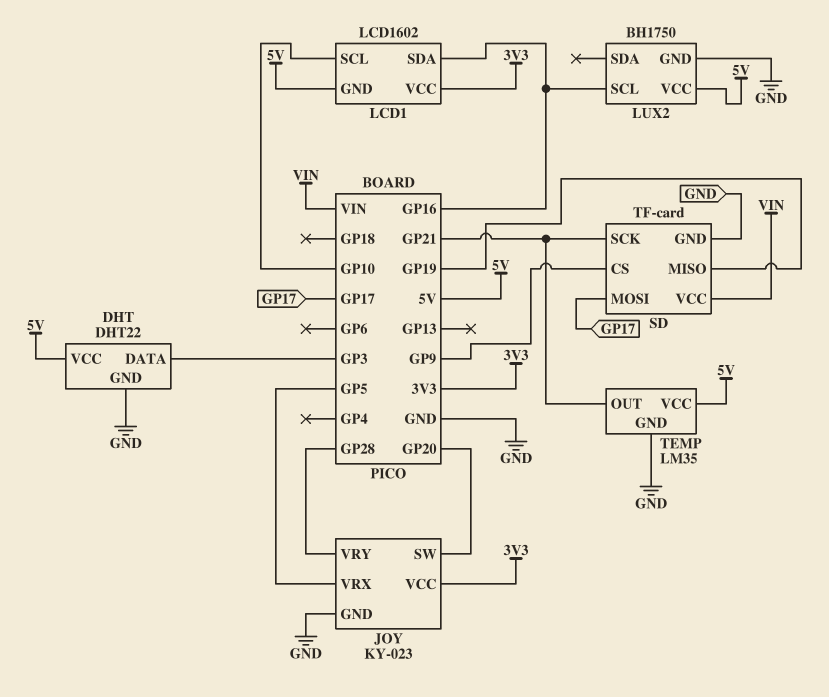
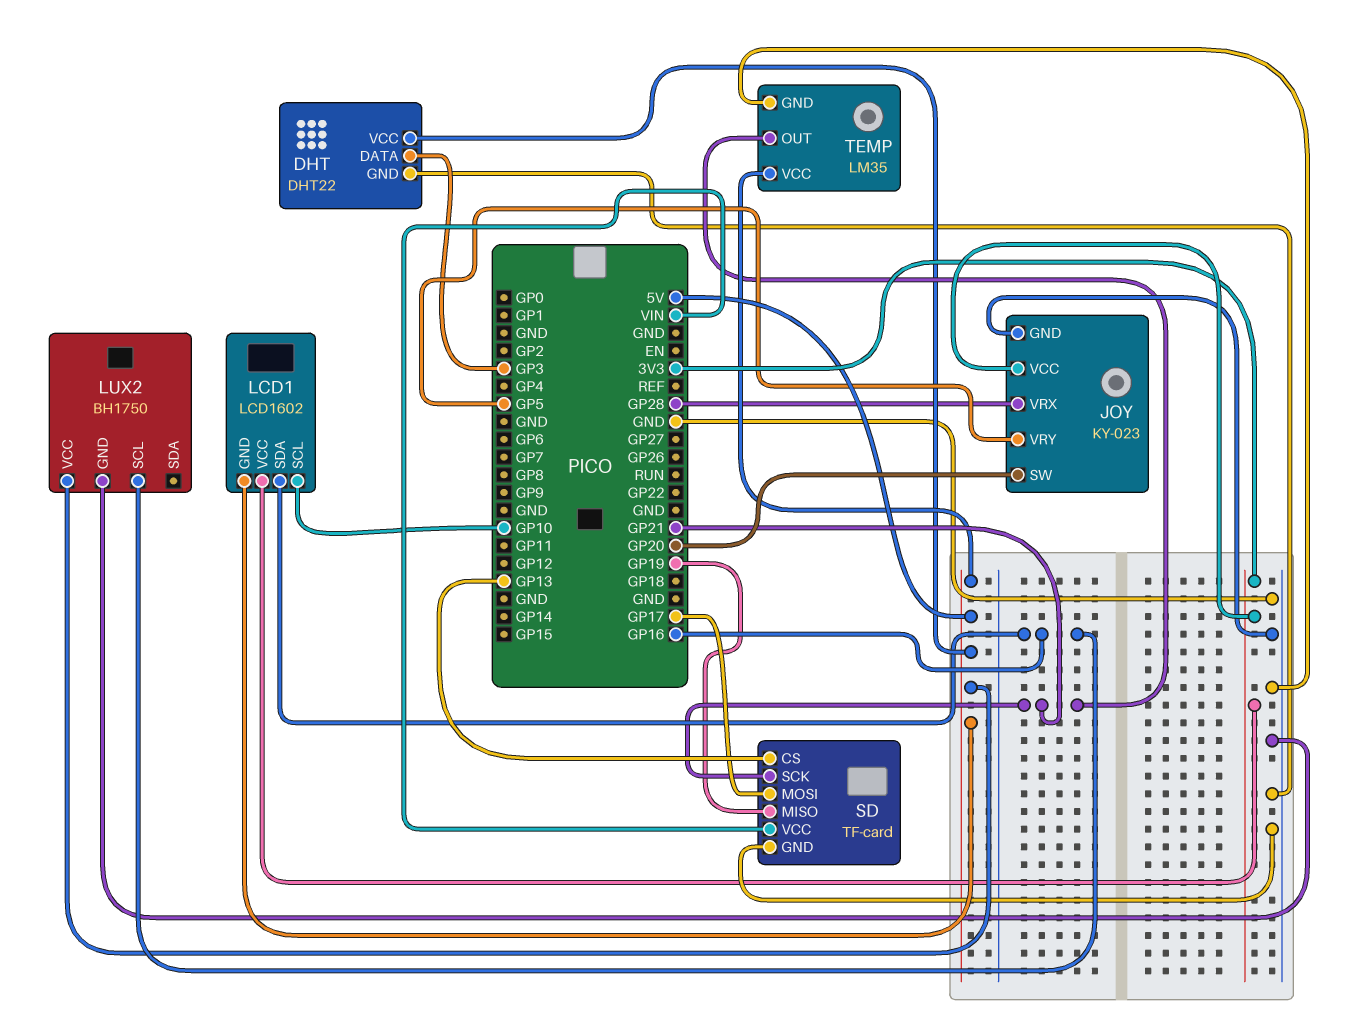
JOY pin VRX: GP5 -> GP28
JOY pin VRY: GP28 -> GP5
SD pin CS: GP9 -> GP13

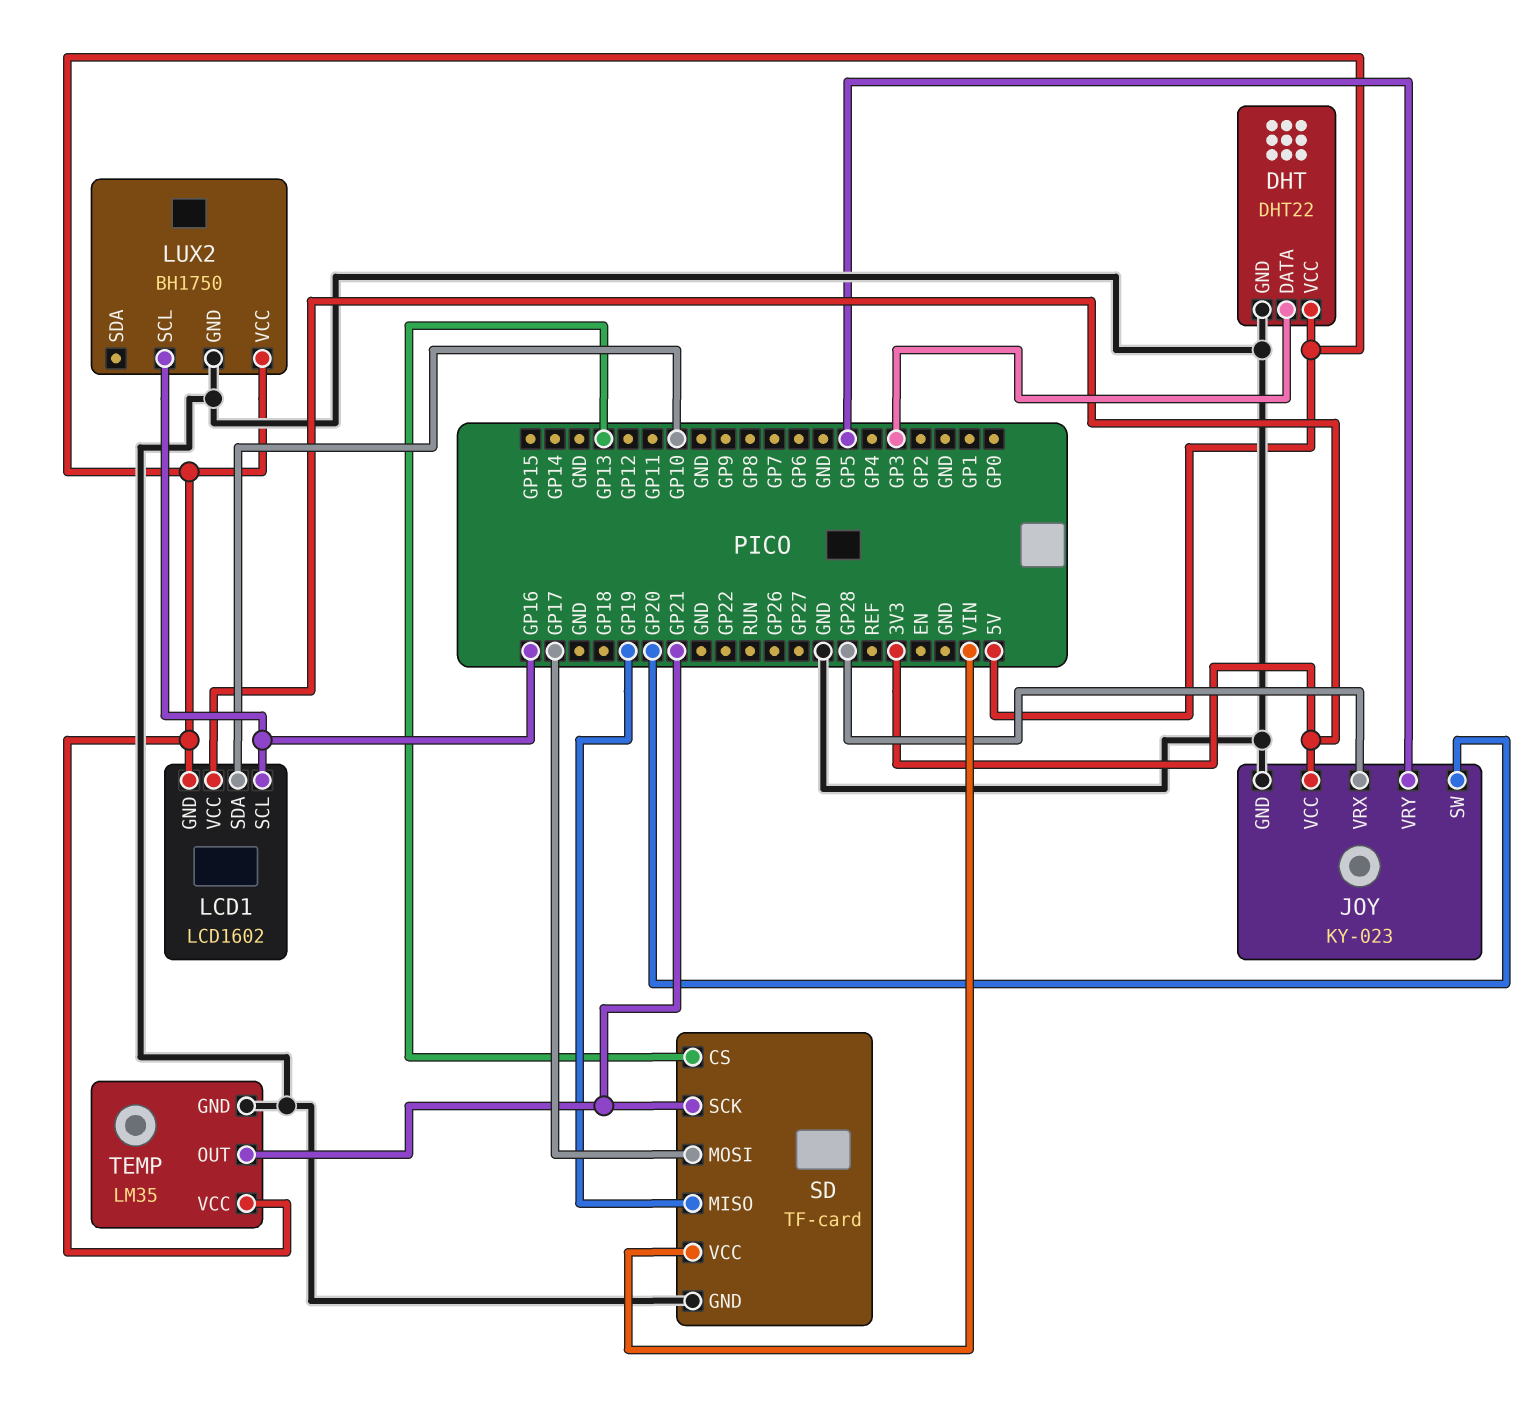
LCD1 pin SCL: GP10 -> GP16
LCD1 pin SDA: GP16 -> GP10

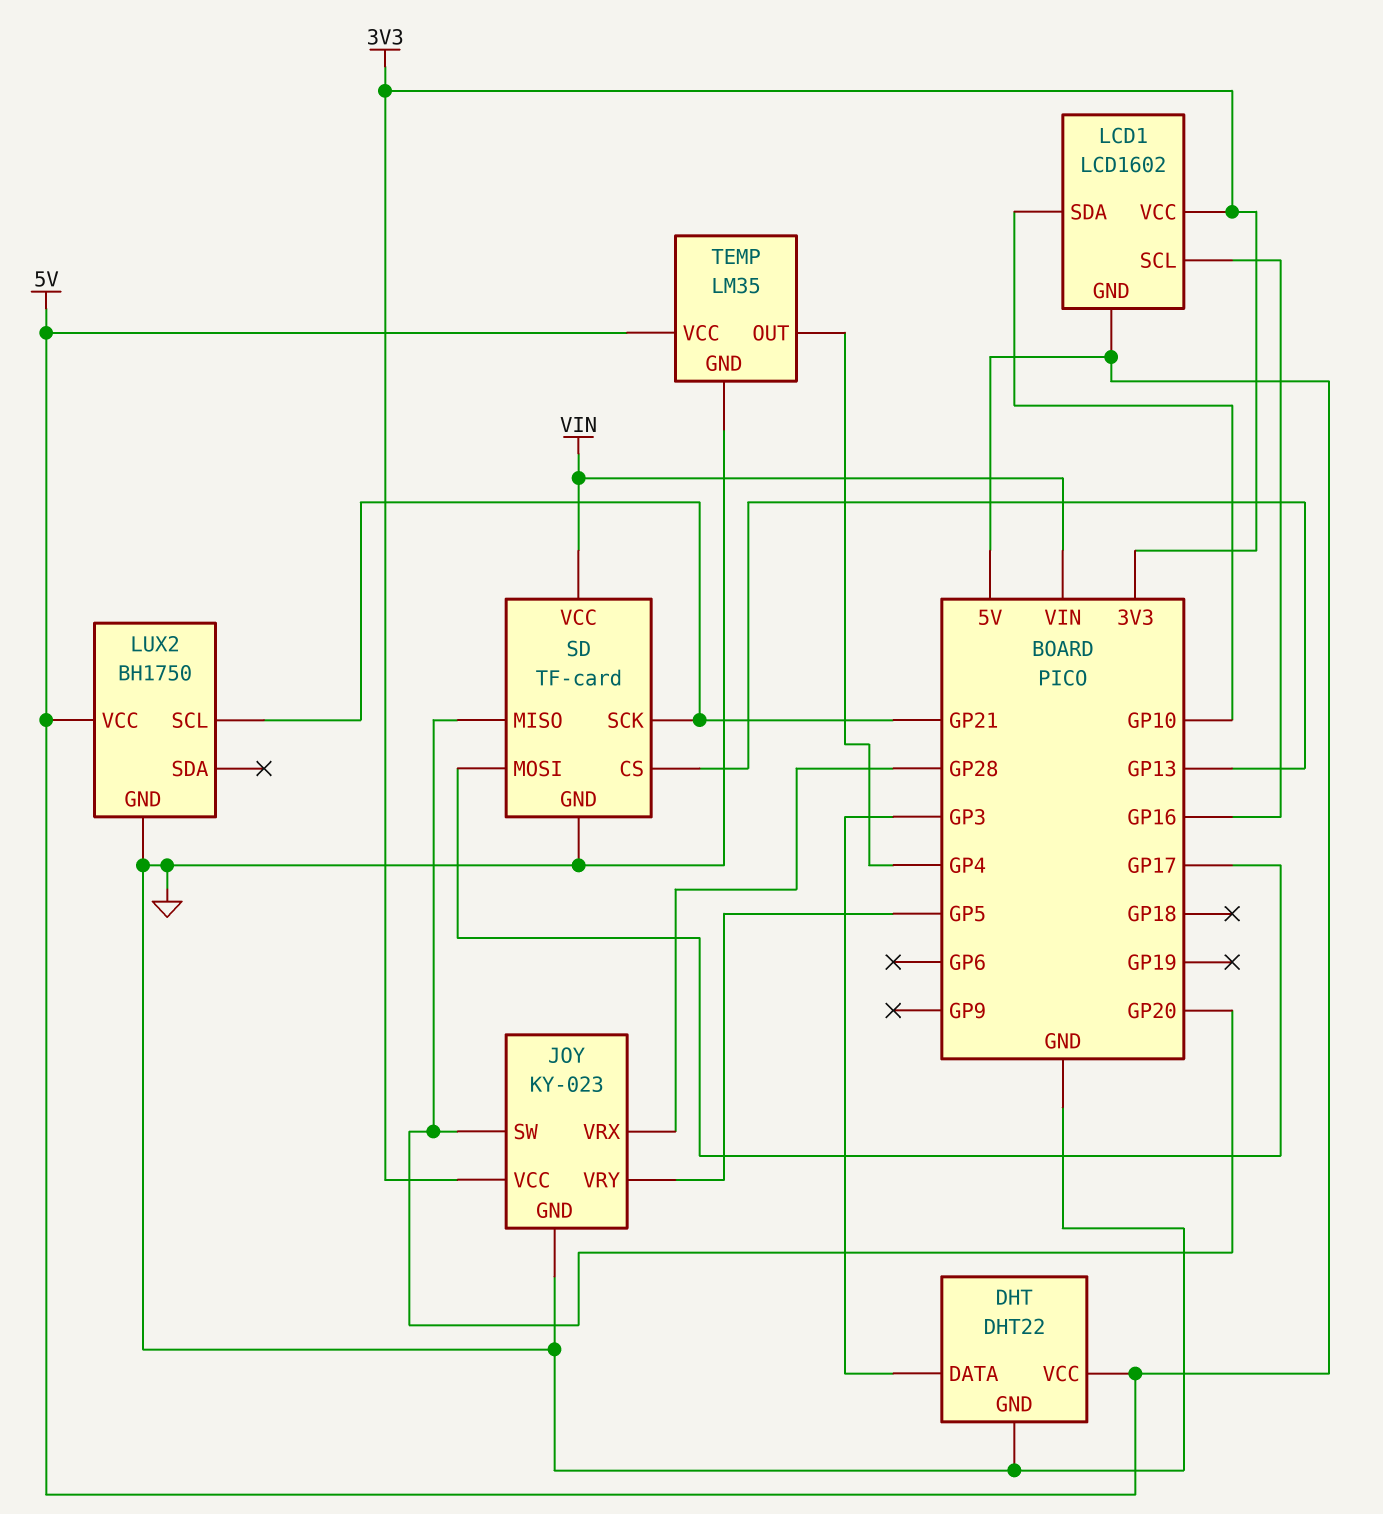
LUX2 pin SCL: GP16 -> GP21
SD pin MISO: GP19 -> GP20
TEMP pin OUT: GP21 -> GP4

